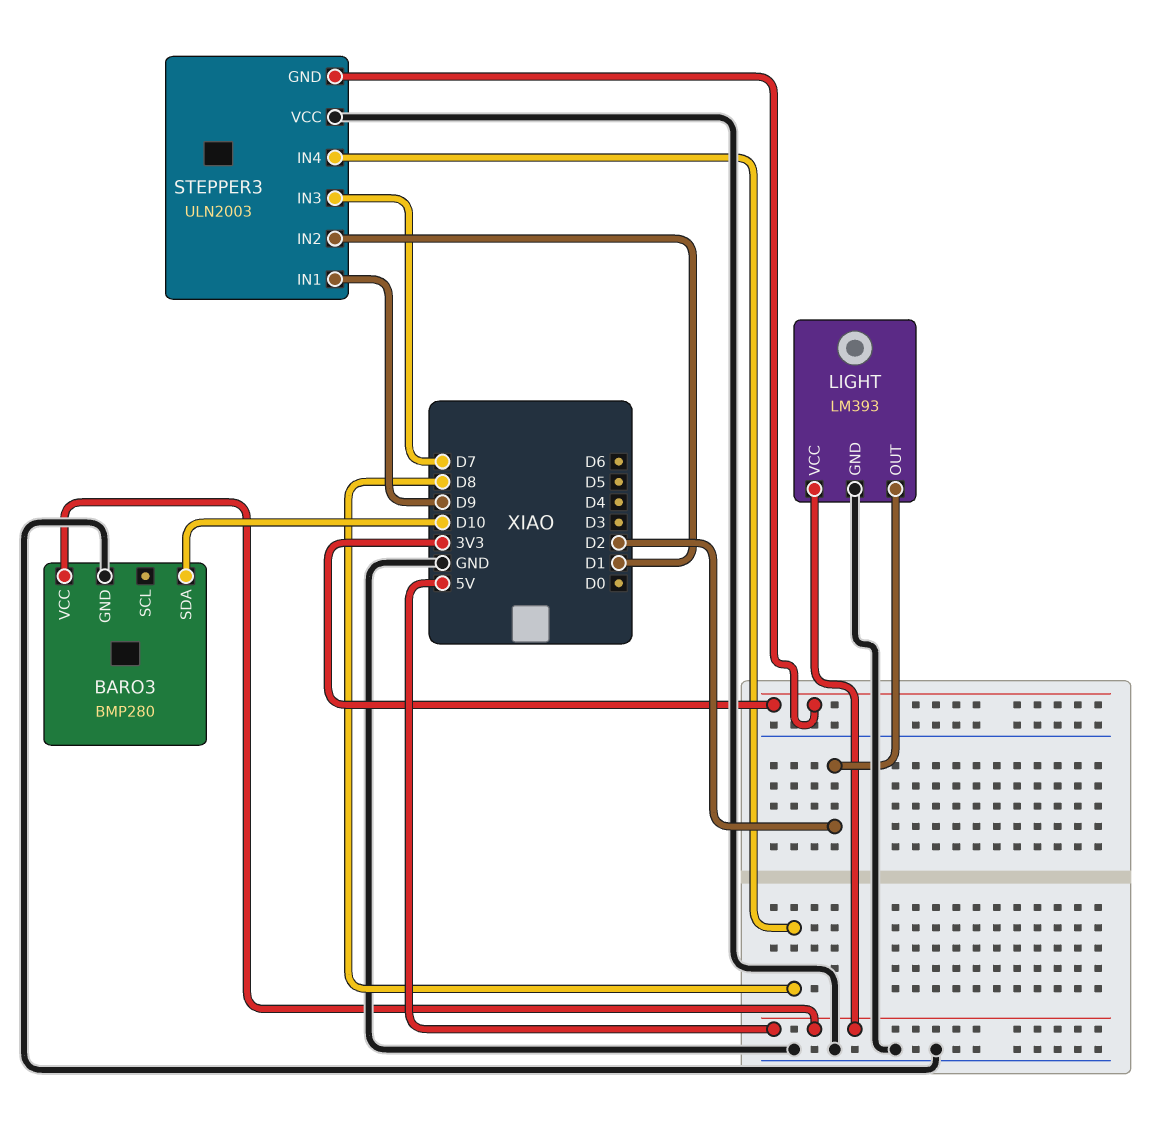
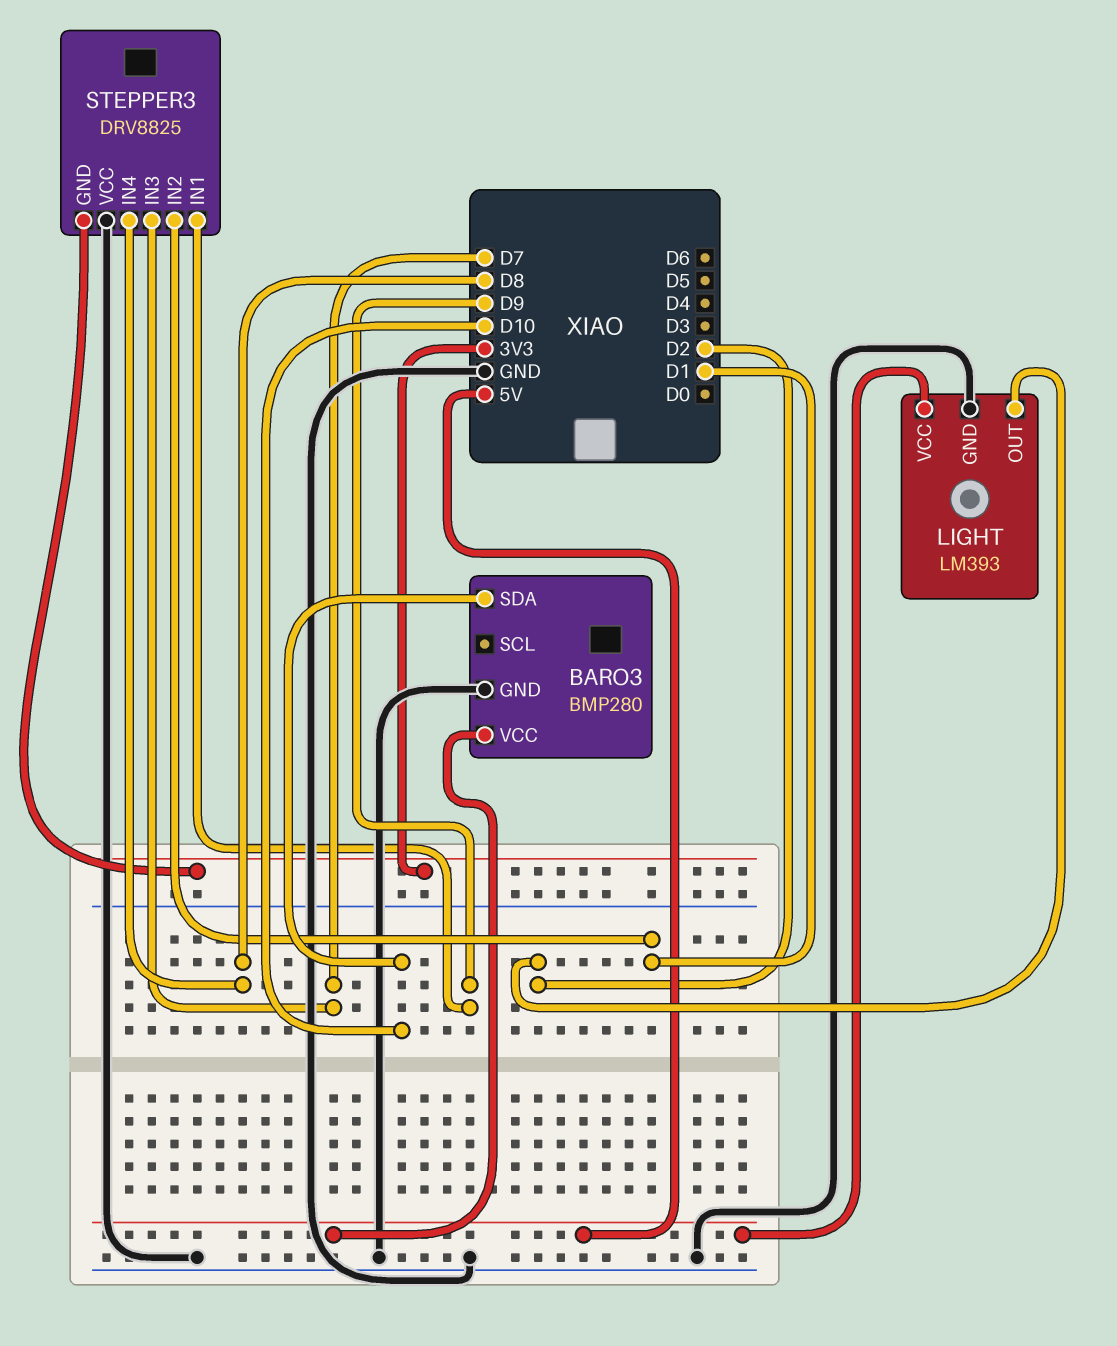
STEPPER3: ULN2003 -> DRV8825

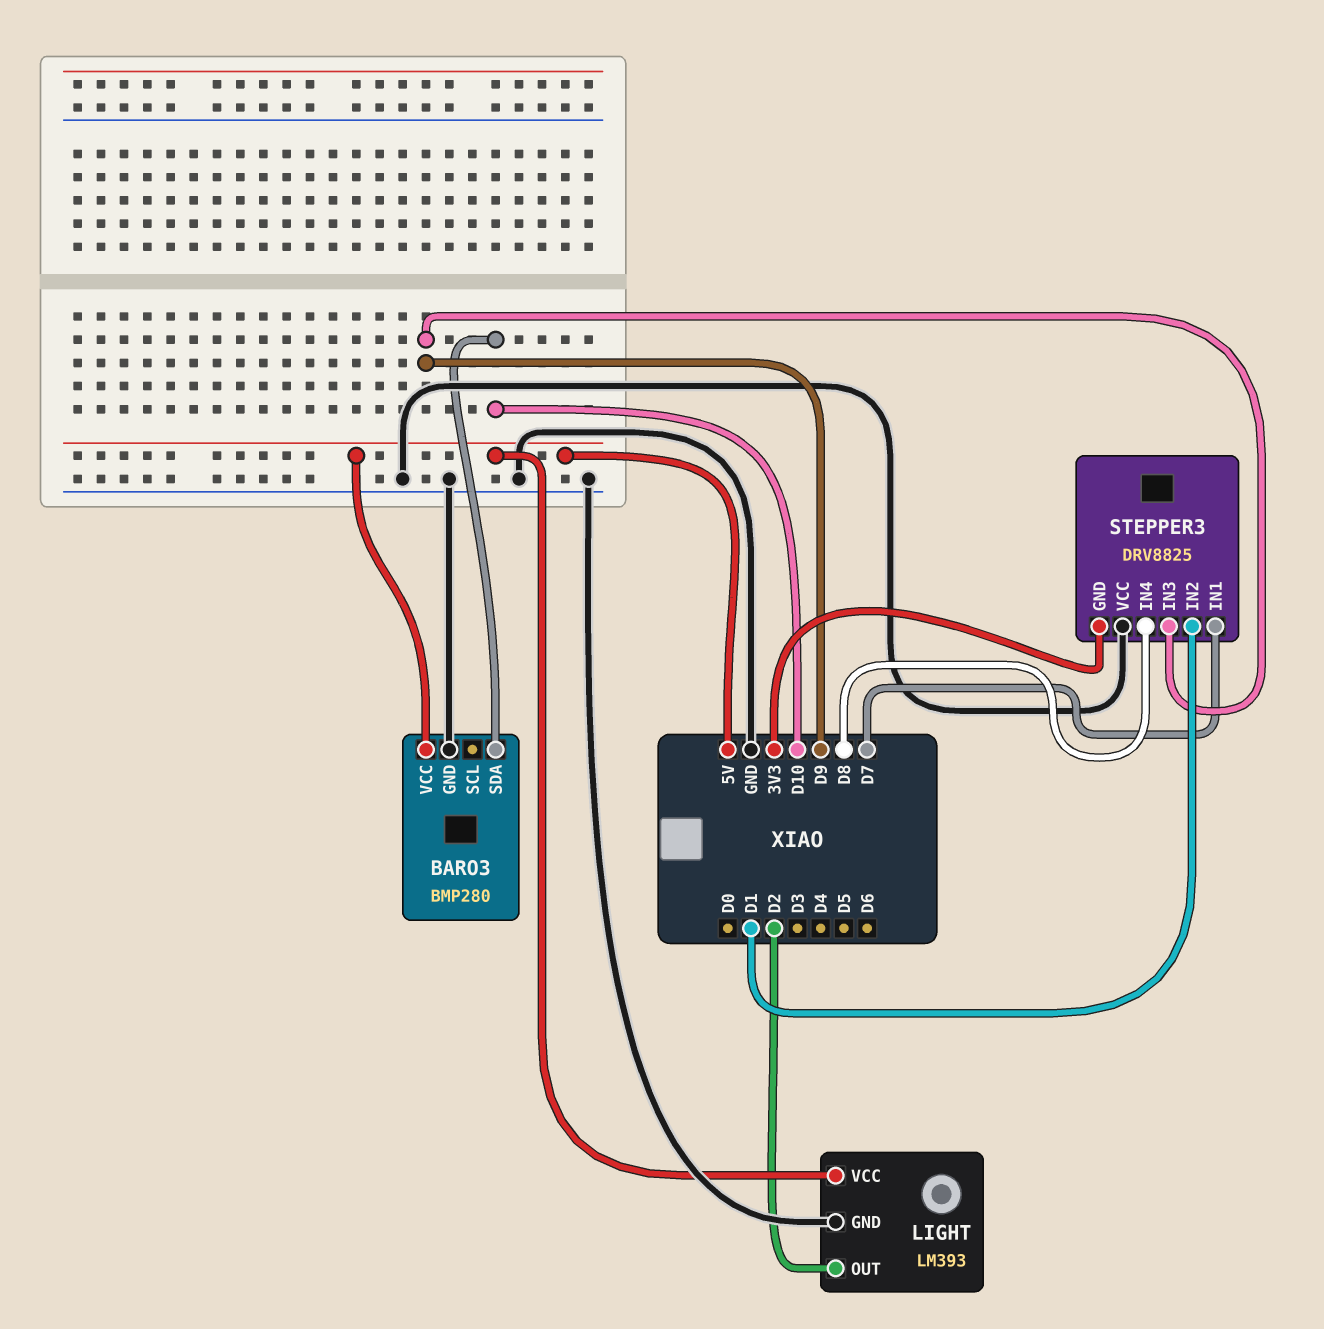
STEPPER3 pin IN1: D9 -> D7
STEPPER3 pin IN3: D7 -> D9

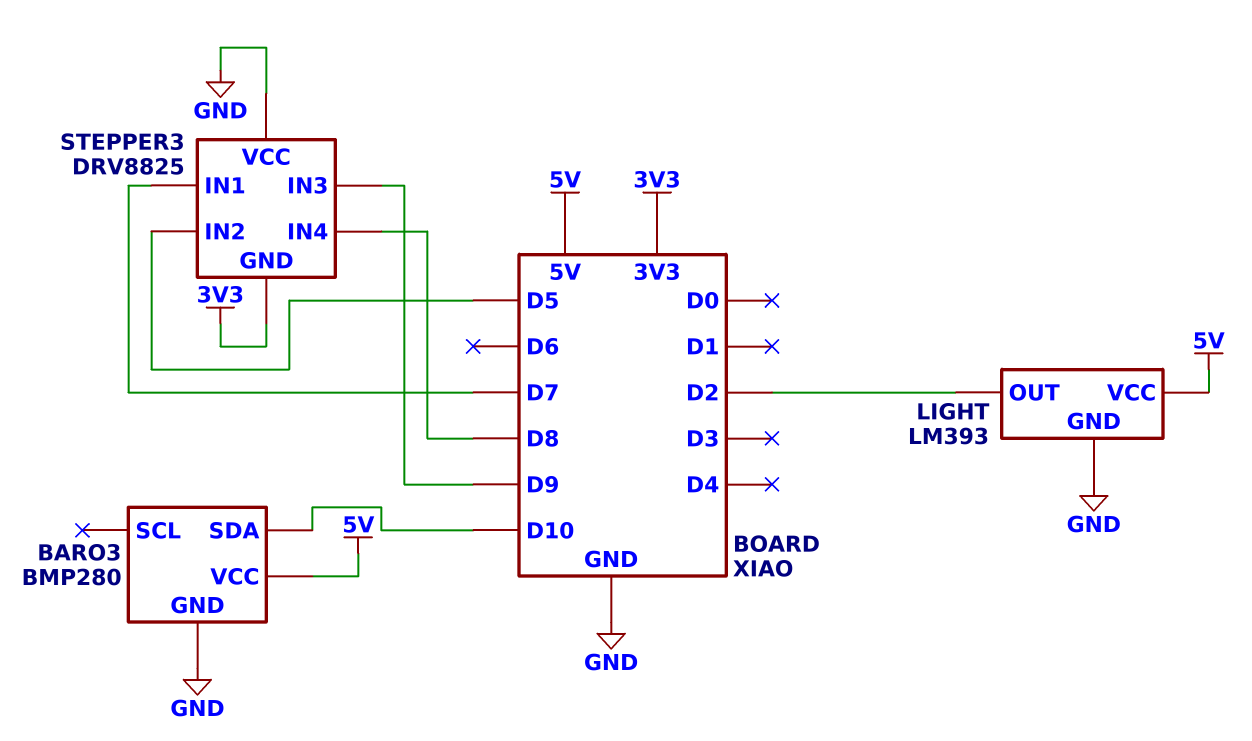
STEPPER3 pin IN2: D1 -> D5

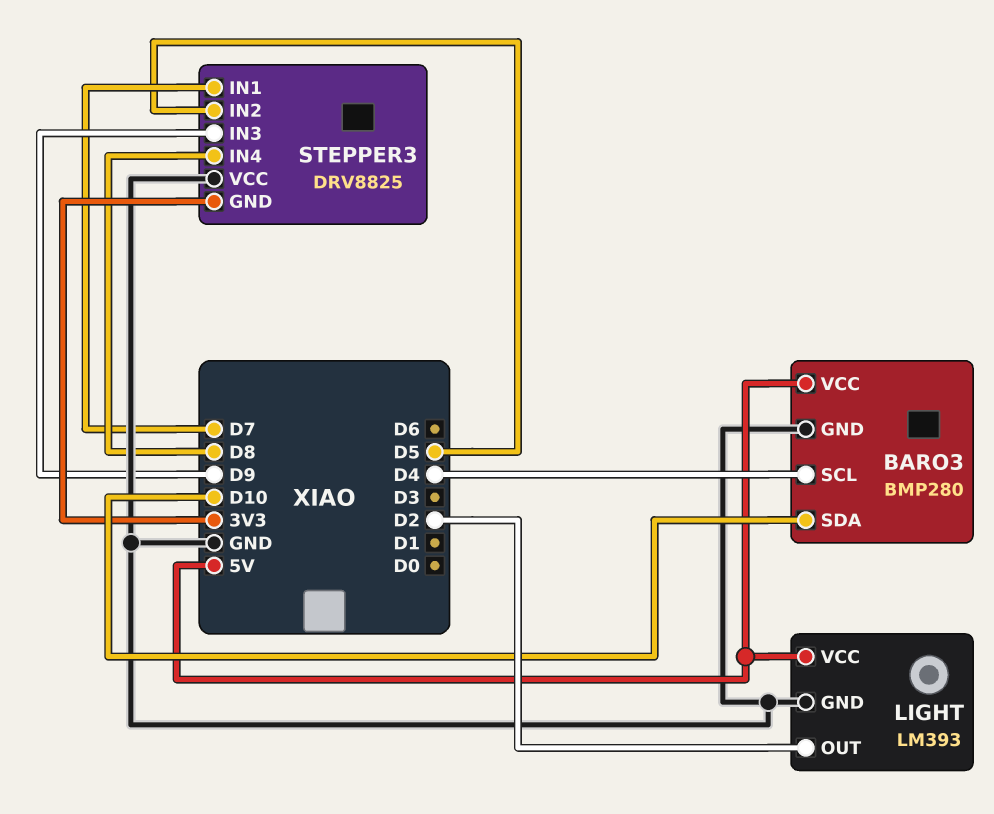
BARO3 pin SCL: none -> D4

